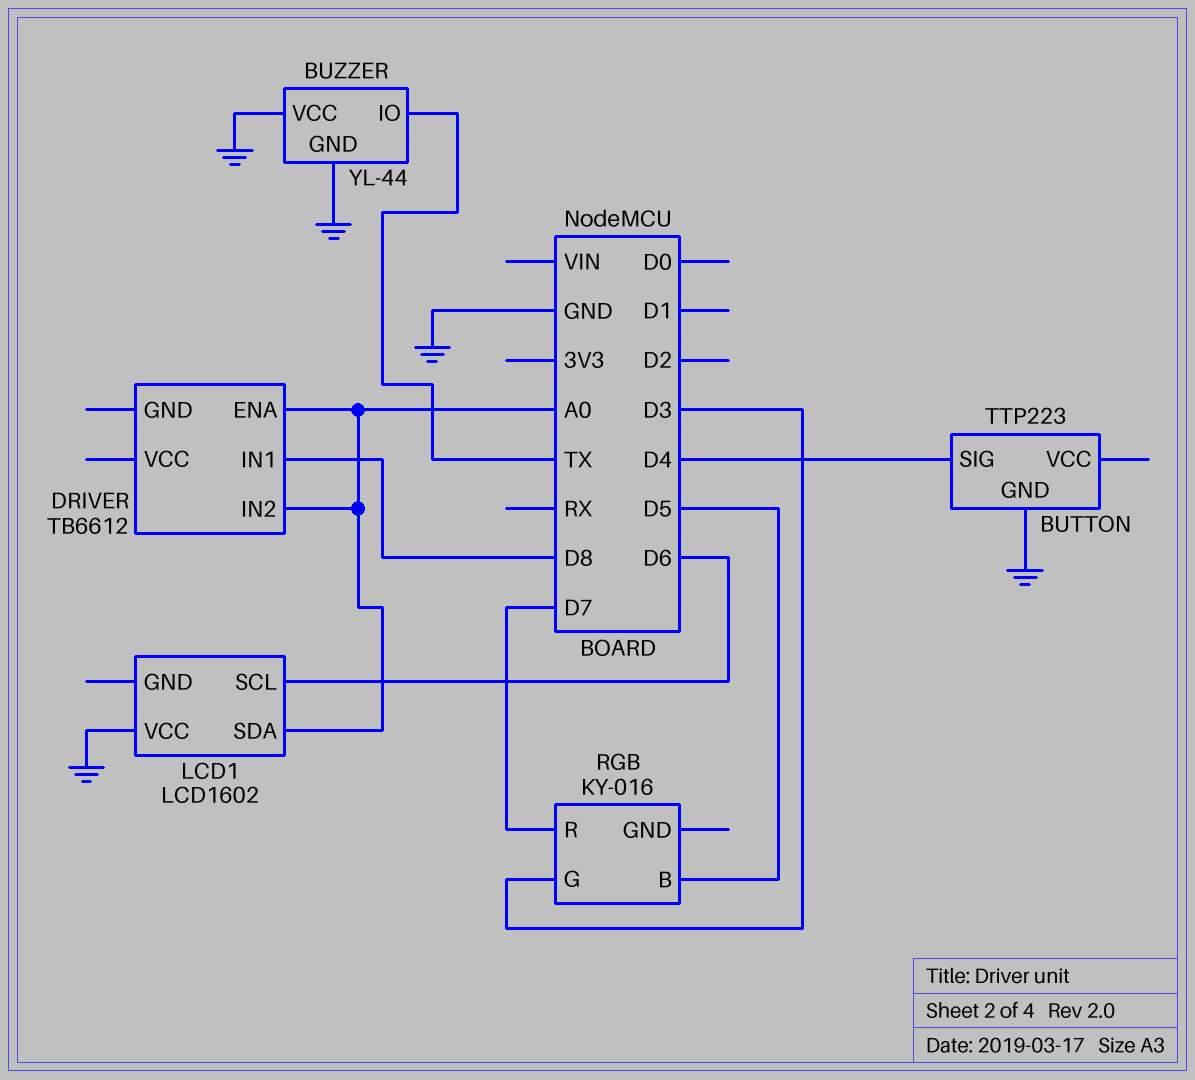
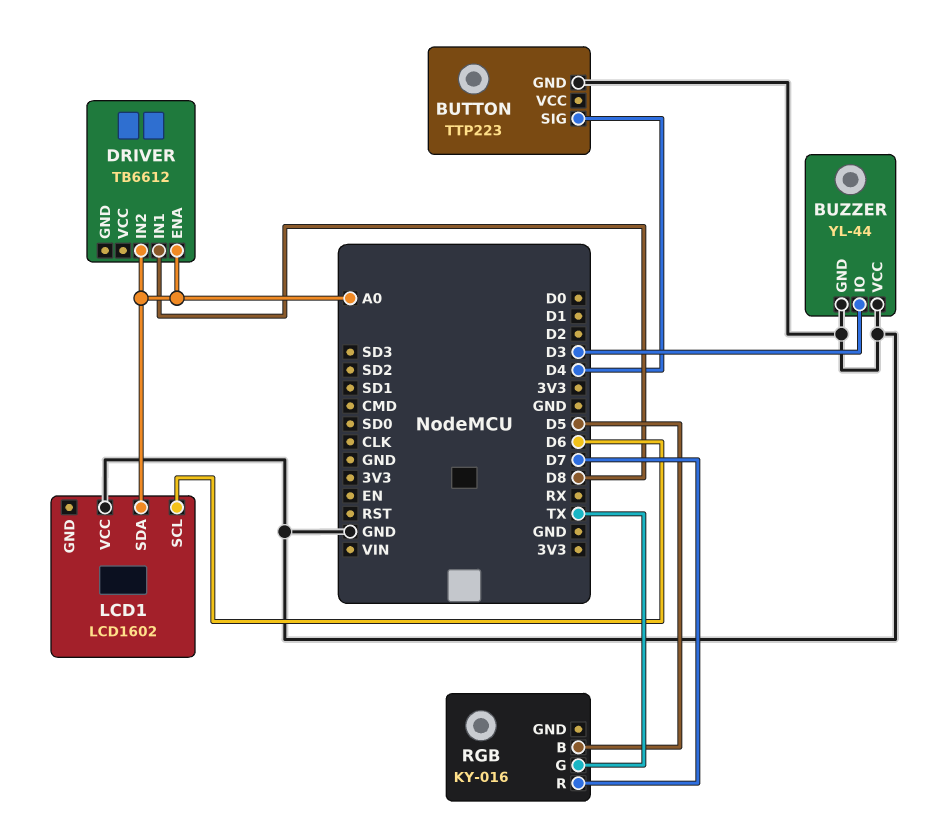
BUZZER pin IO: TX -> D3
RGB pin G: D3 -> TX

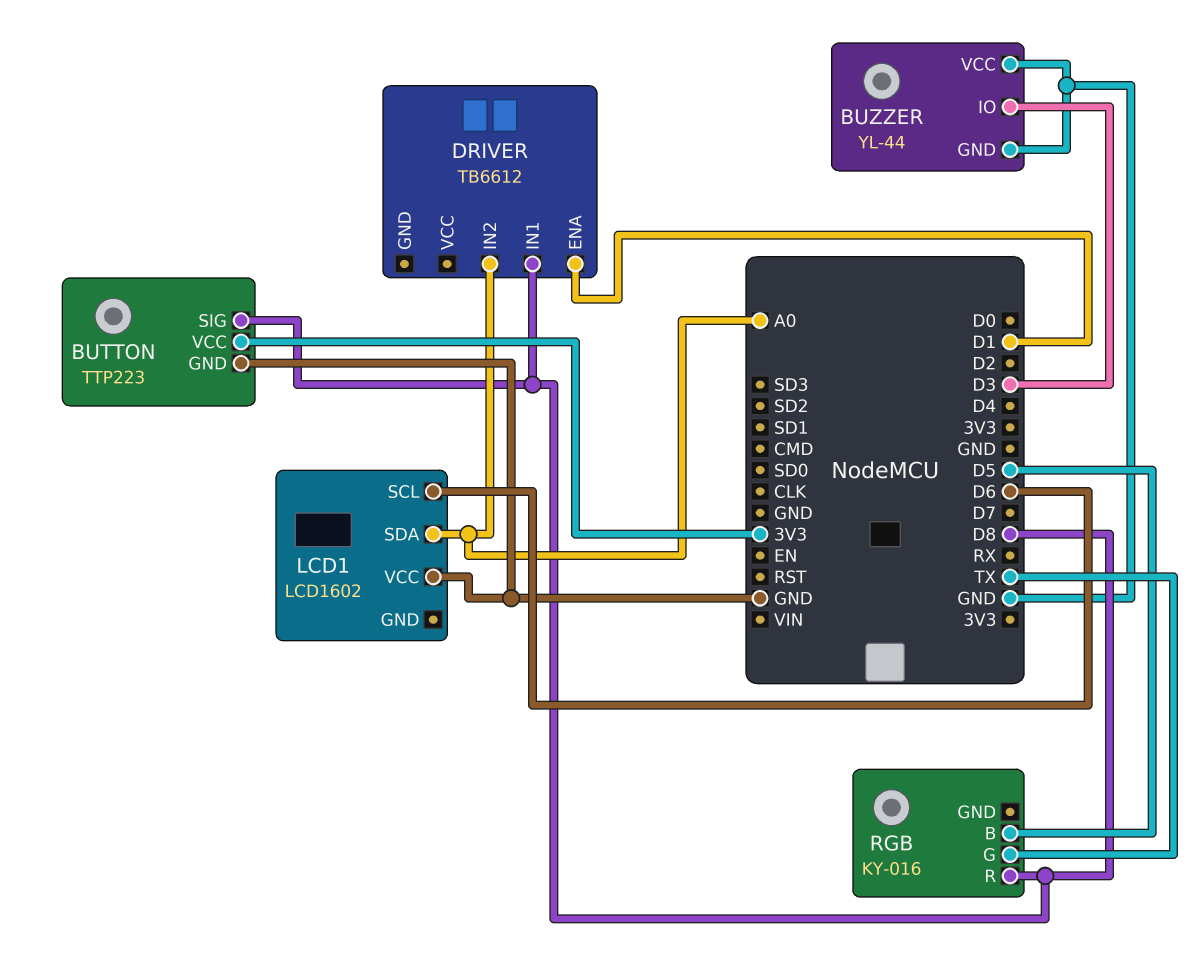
BUTTON pin SIG: D4 -> D8
BUTTON pin VCC: none -> 3V3
DRIVER pin ENA: A0 -> D1
RGB pin R: D7 -> D8

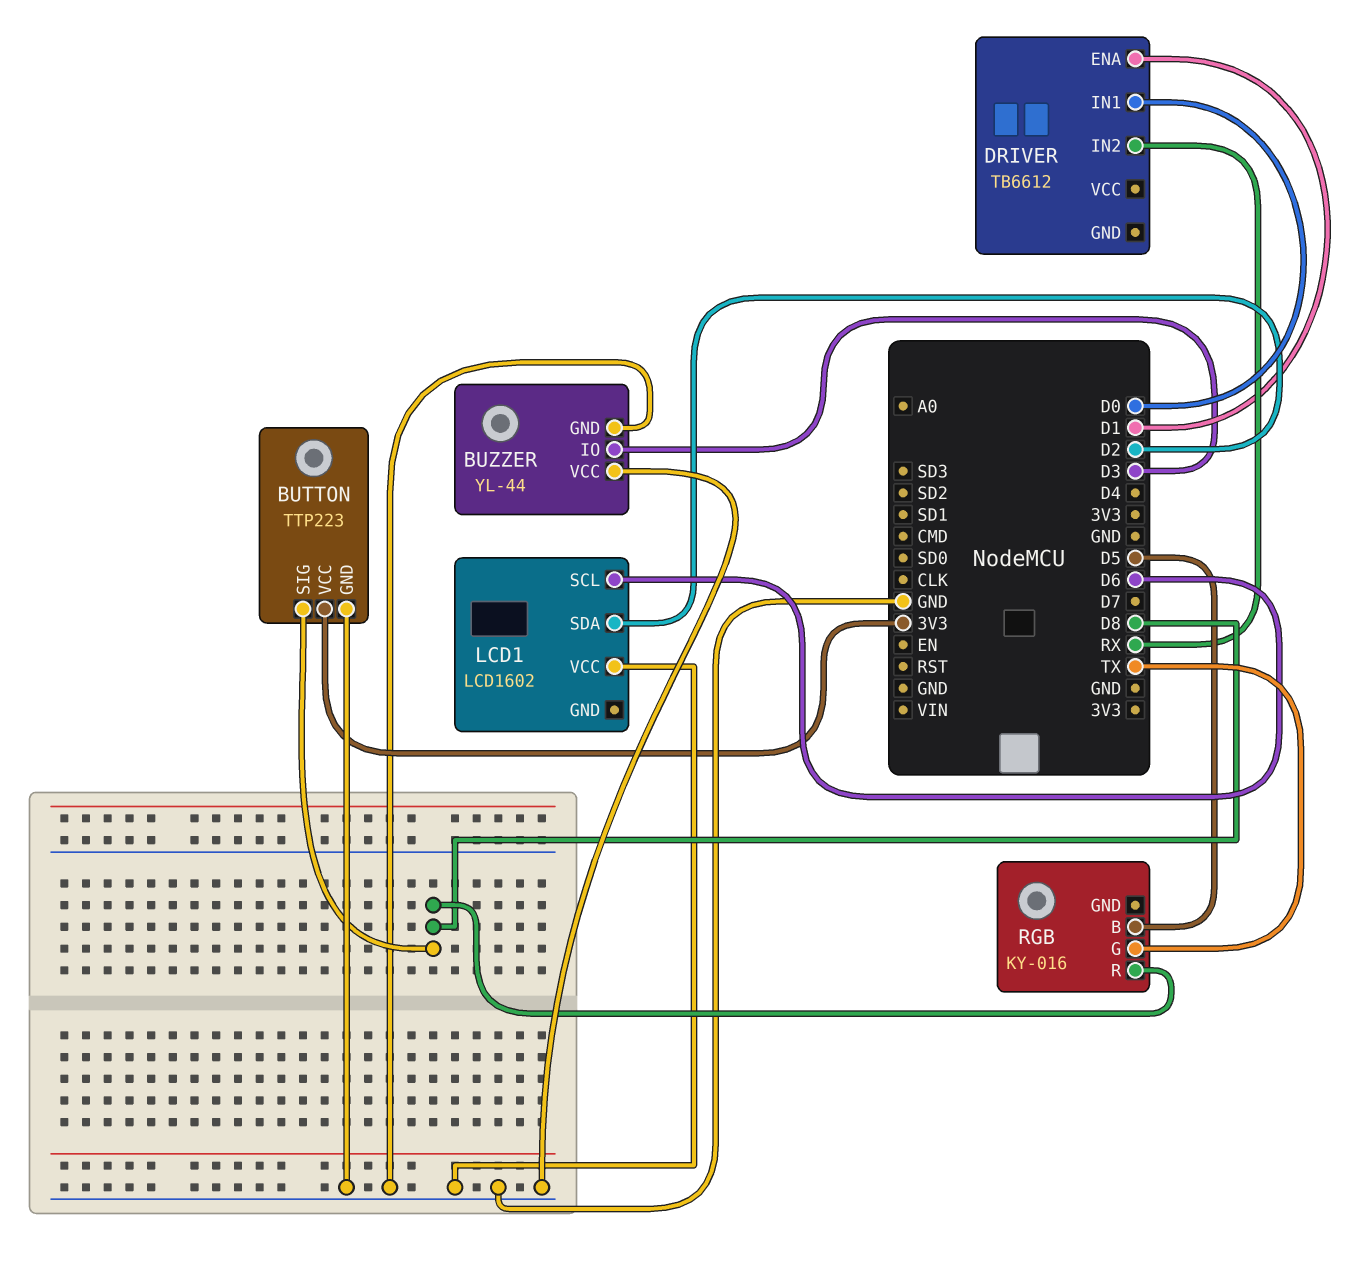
DRIVER pin IN1: D8 -> D0
DRIVER pin IN2: A0 -> RX
LCD1 pin SDA: A0 -> D2

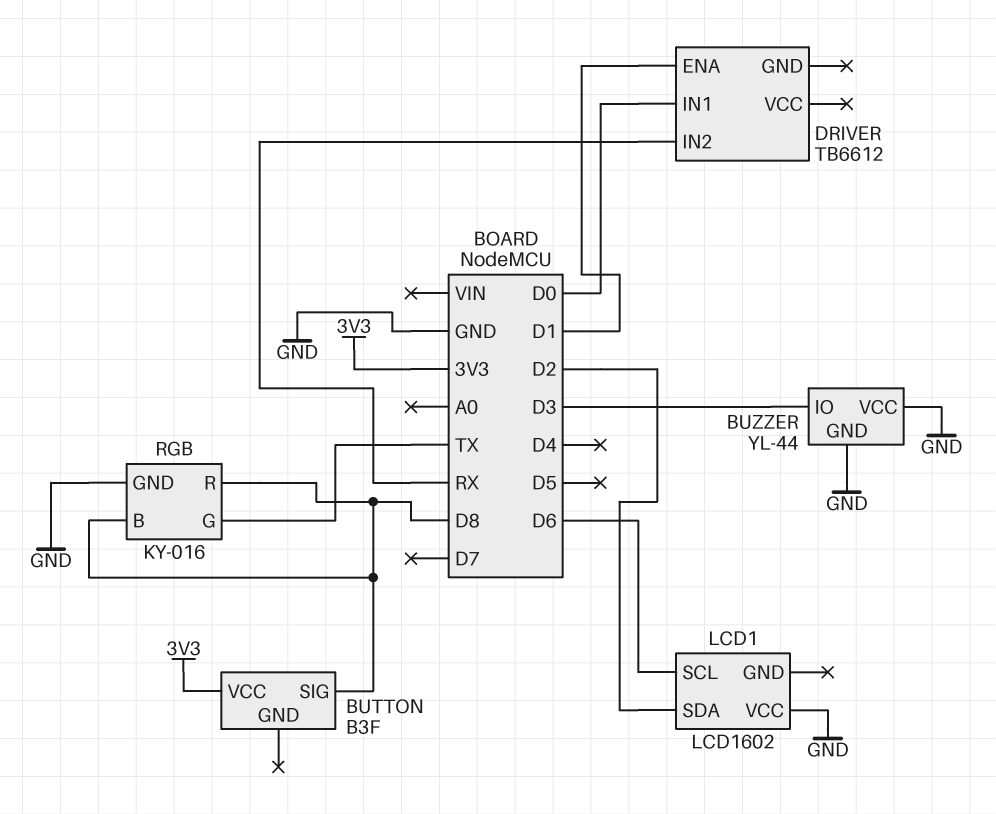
BUTTON: TTP223 -> B3F
BUTTON pin GND: GND -> none
RGB pin B: D5 -> D8
RGB pin GND: none -> GND

